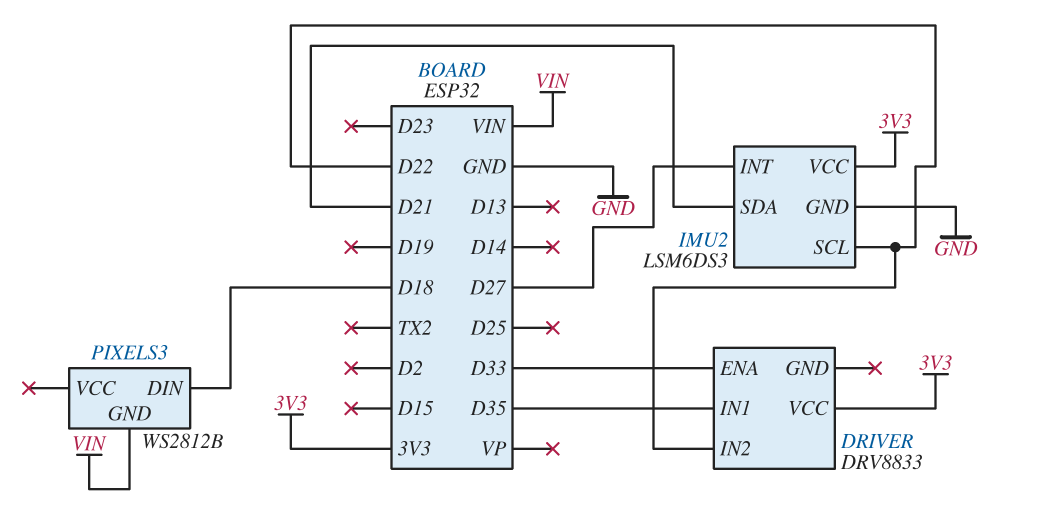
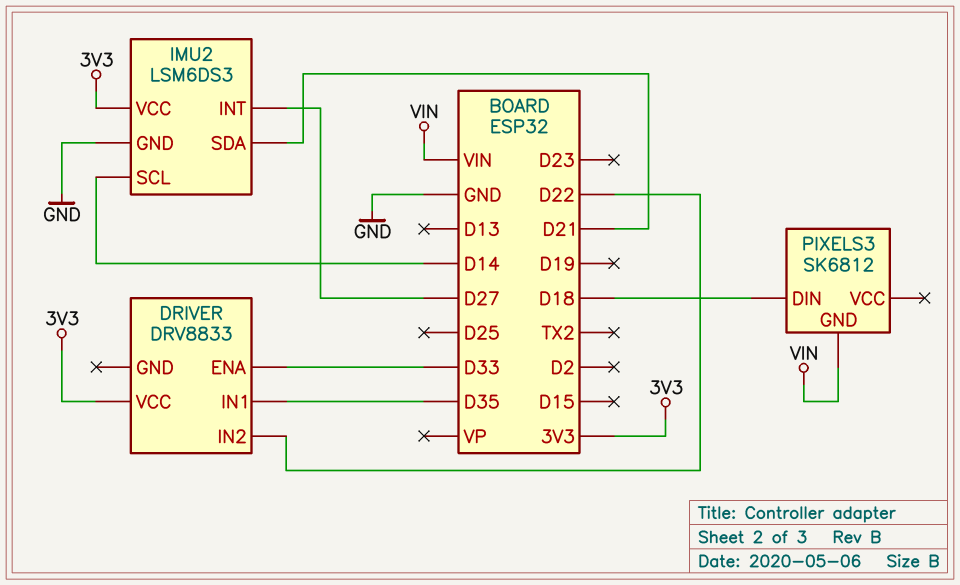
IMU2 pin SCL: D22 -> D14
PIXELS3: WS2812B -> SK6812

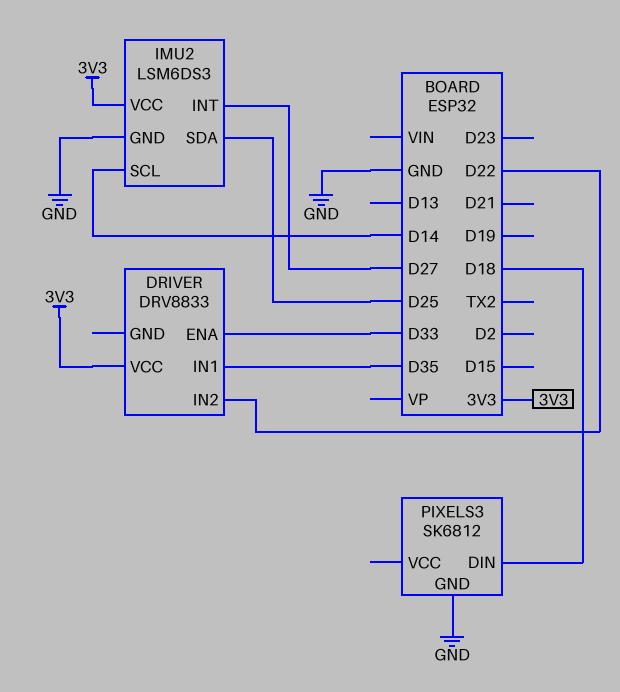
IMU2 pin SDA: D21 -> D25
PIXELS3 pin GND: VIN -> GND

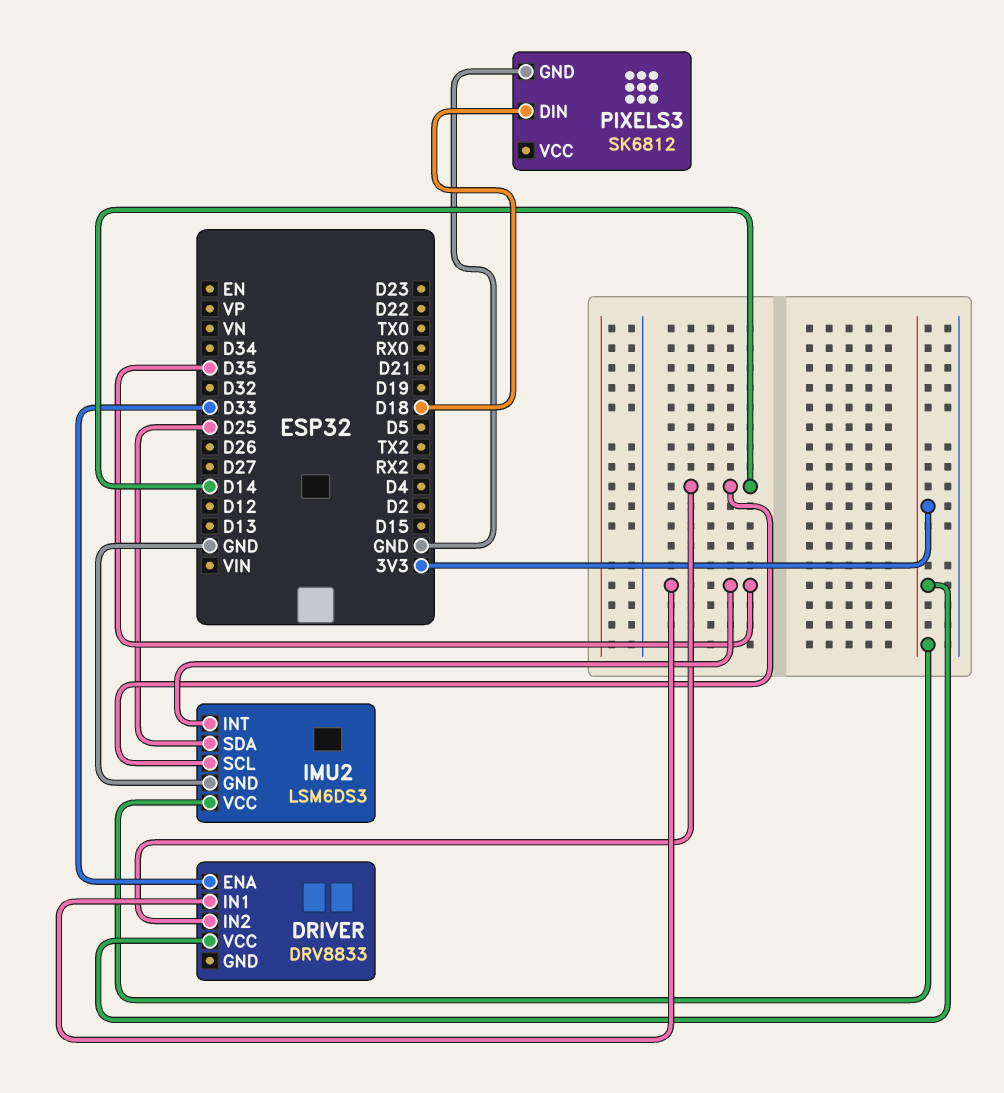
DRIVER pin IN2: D22 -> D14
IMU2 pin INT: D27 -> D35

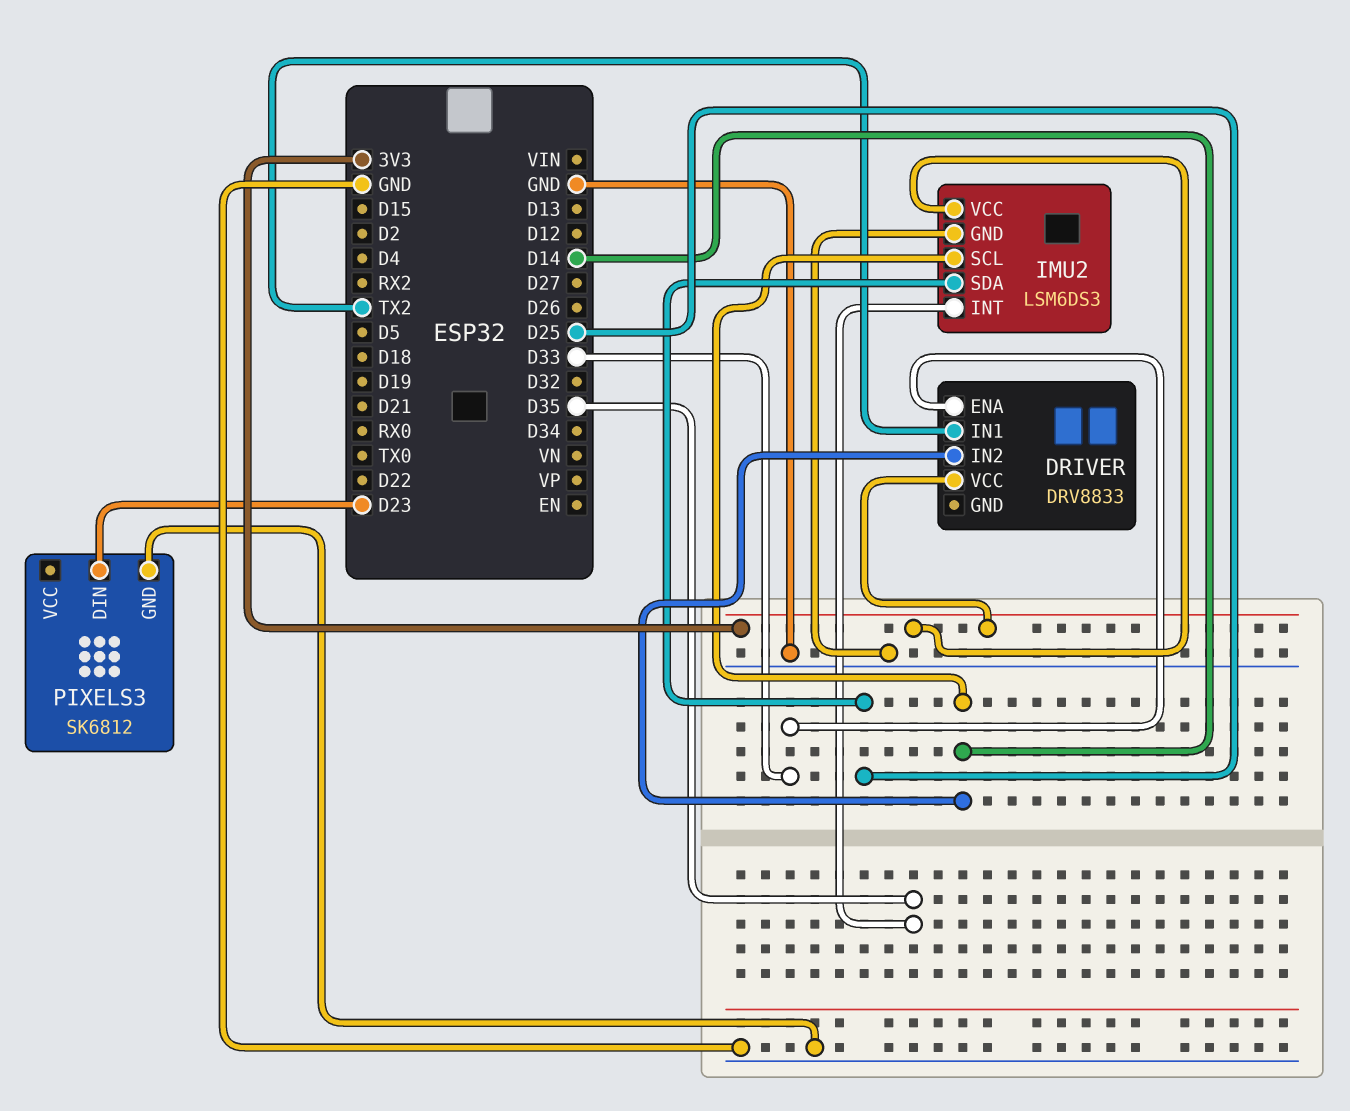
DRIVER pin IN1: D35 -> TX2
PIXELS3 pin DIN: D18 -> D23

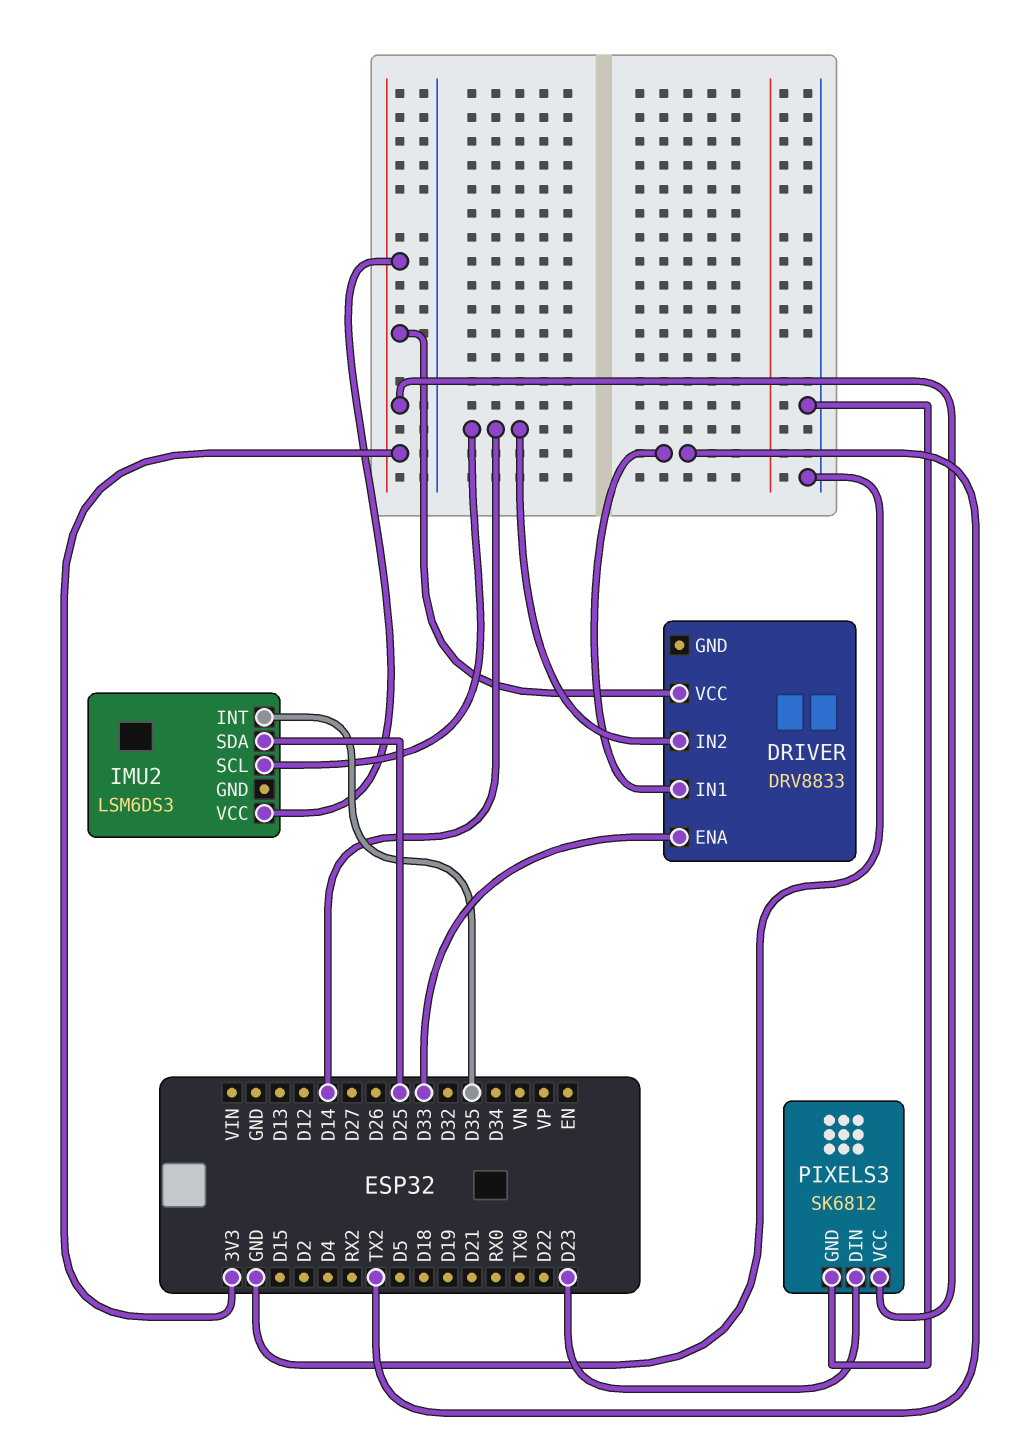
IMU2 pin GND: GND -> none
PIXELS3 pin VCC: none -> 3V3

